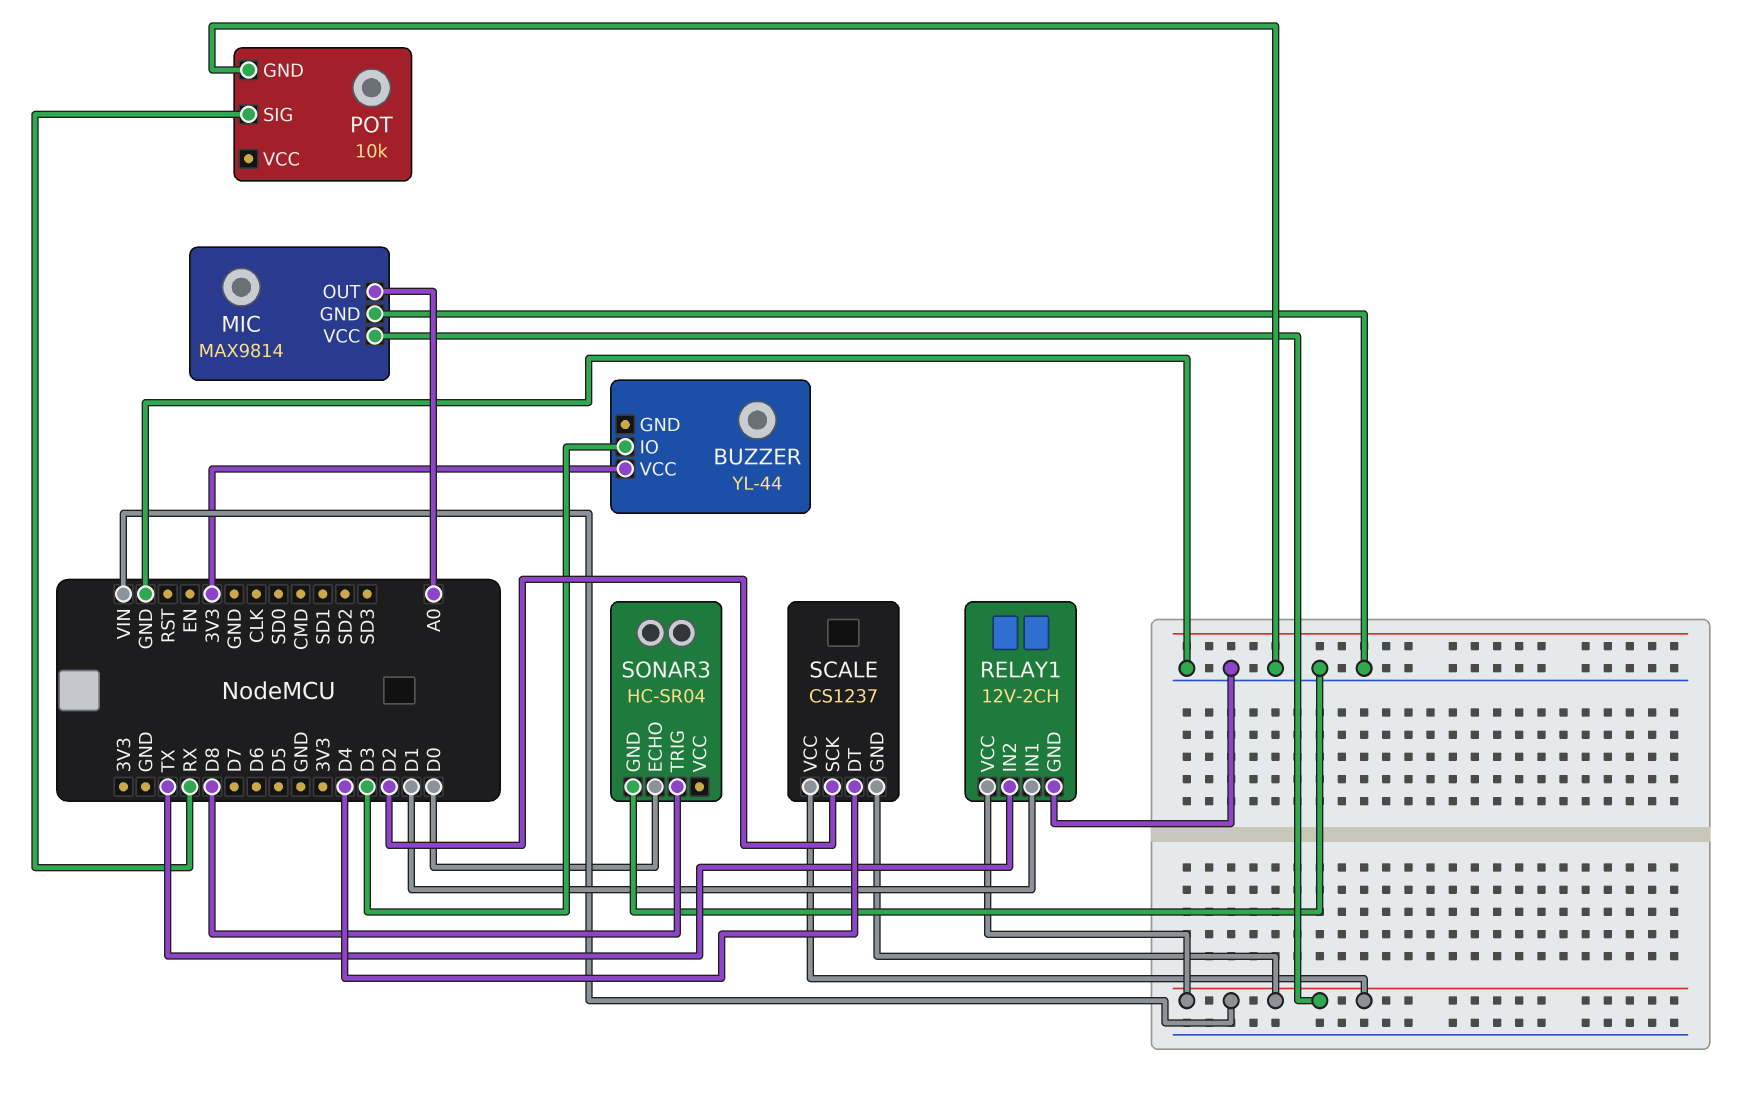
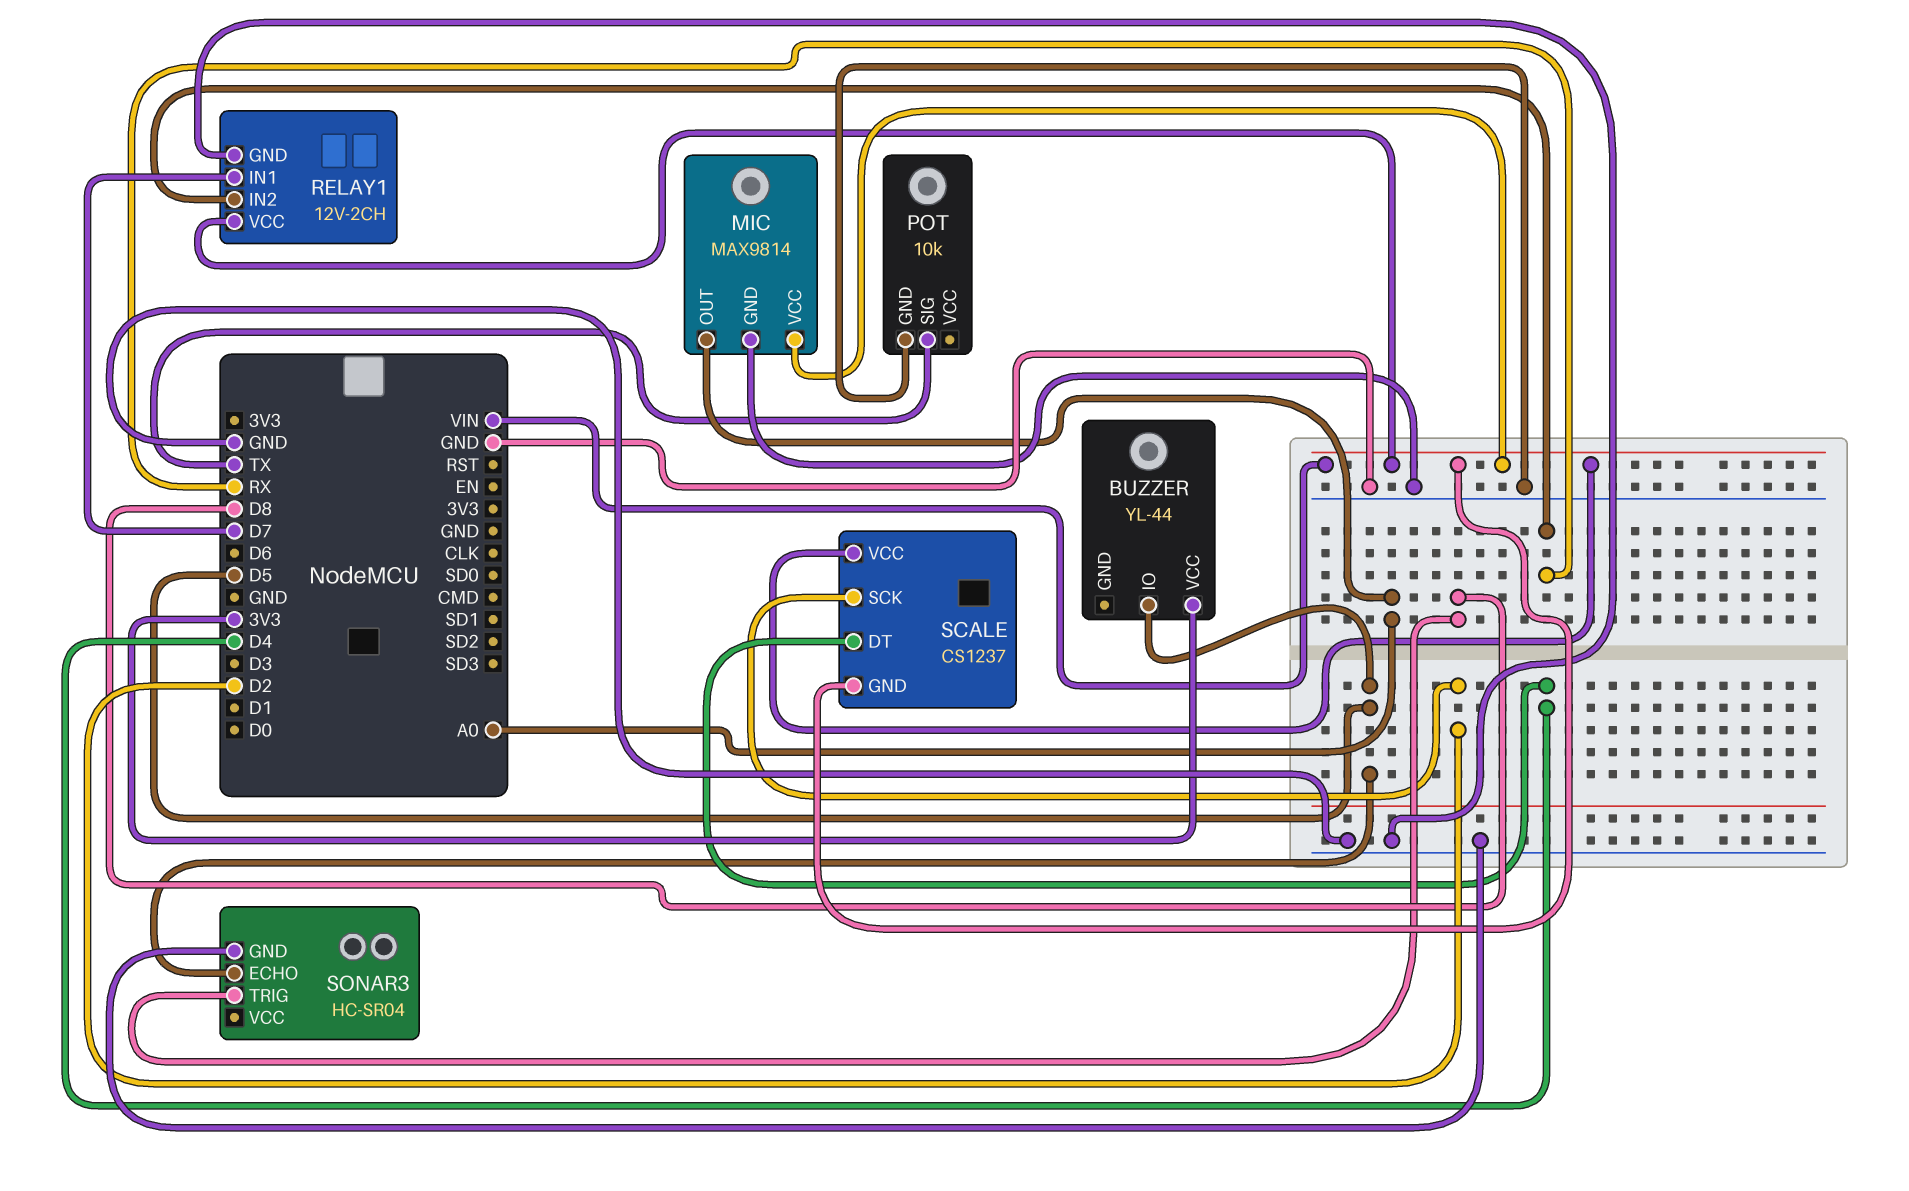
BUZZER pin IO: D3 -> D5
POT pin SIG: RX -> TX
RELAY1 pin IN1: D1 -> D7
RELAY1 pin IN2: TX -> RX
SONAR3 pin ECHO: D0 -> D5

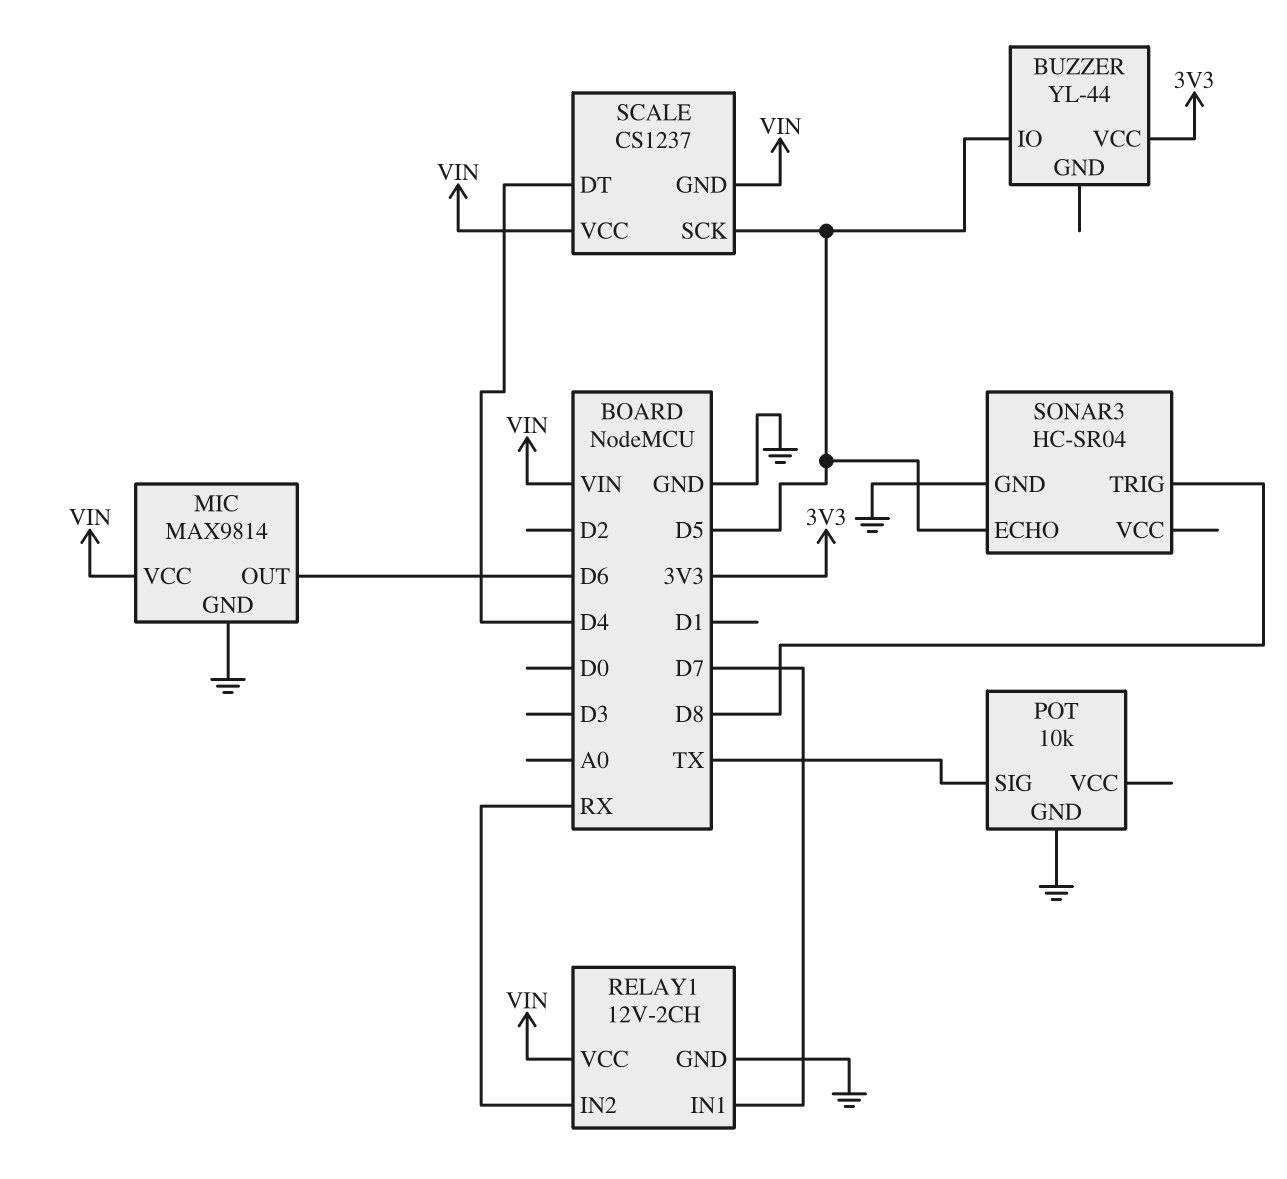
MIC pin OUT: A0 -> D6
SCALE pin SCK: D2 -> D5

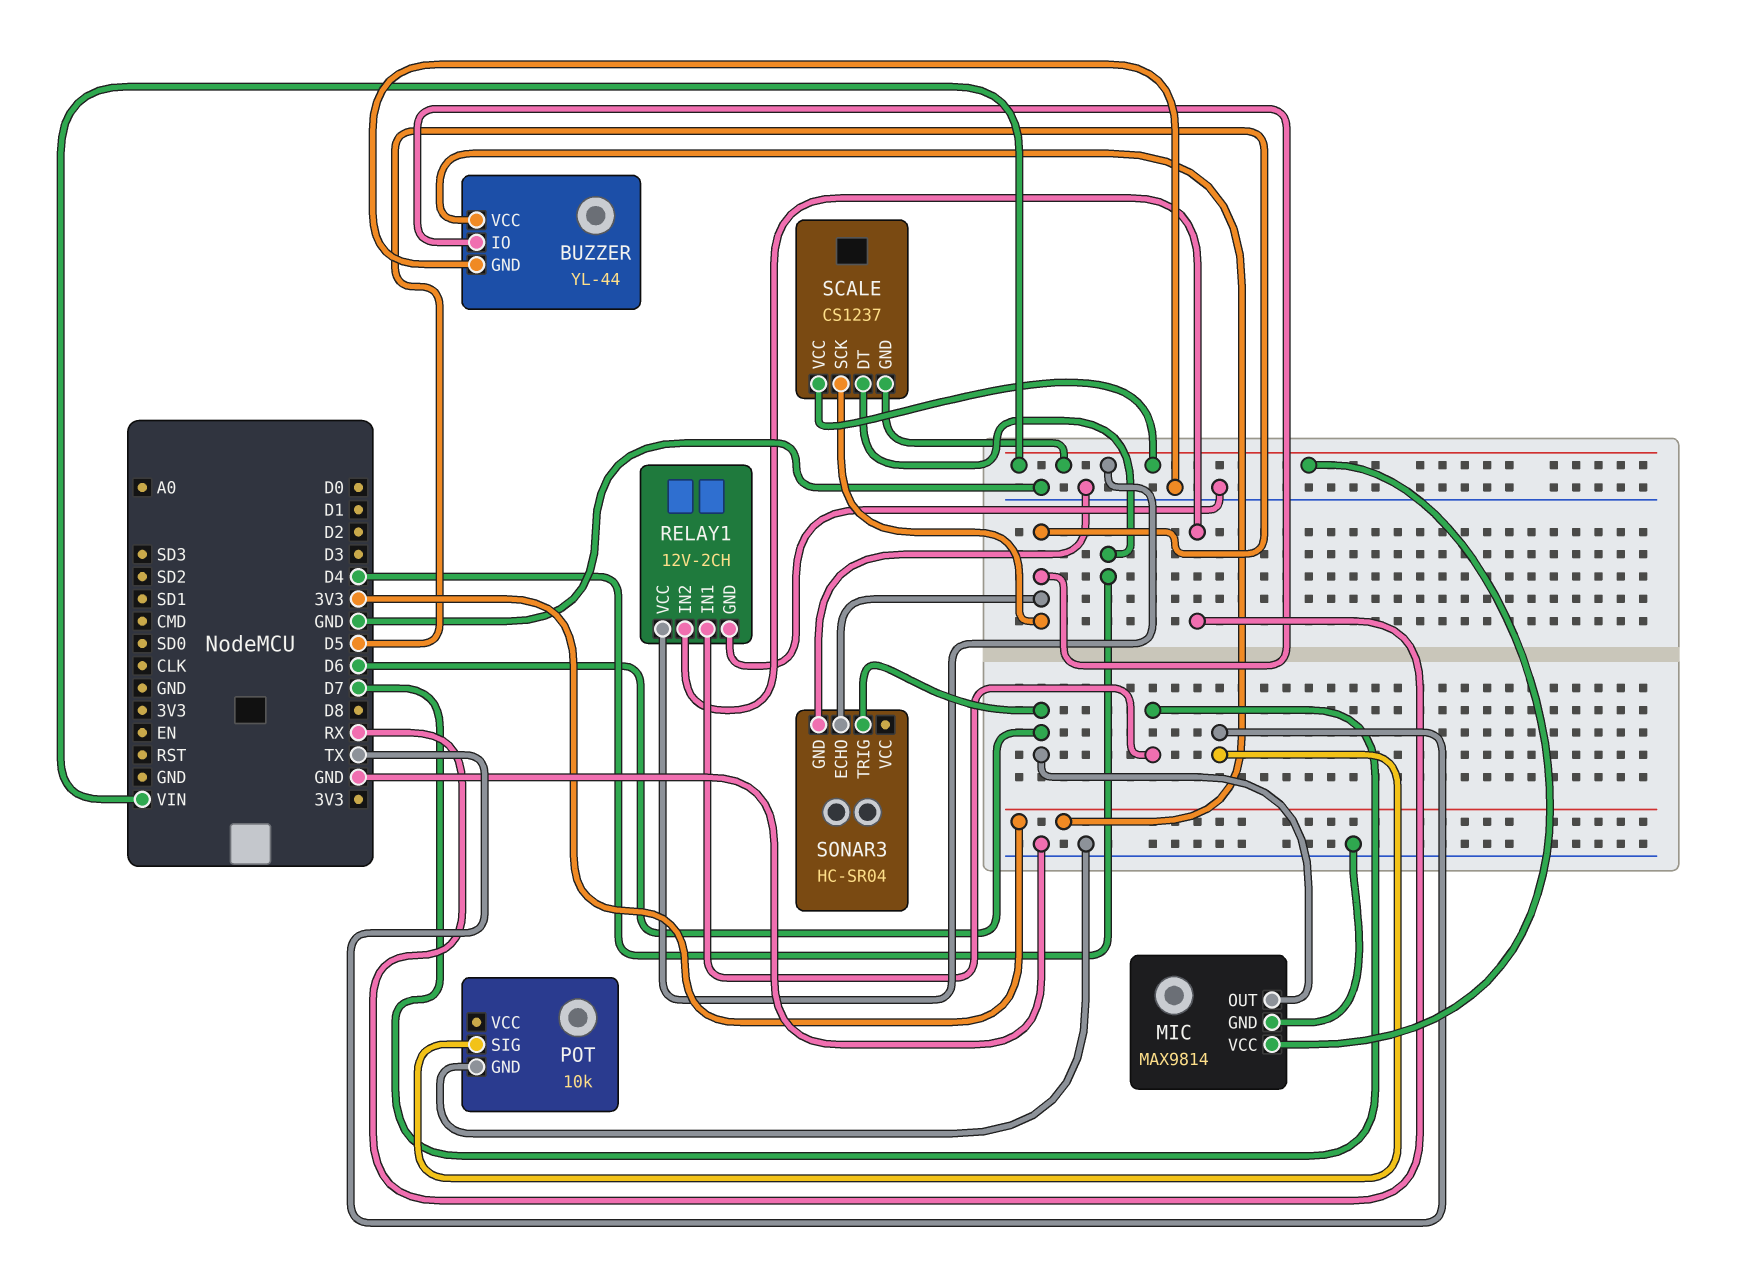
BUZZER pin GND: none -> GND
SONAR3 pin TRIG: D8 -> D6

